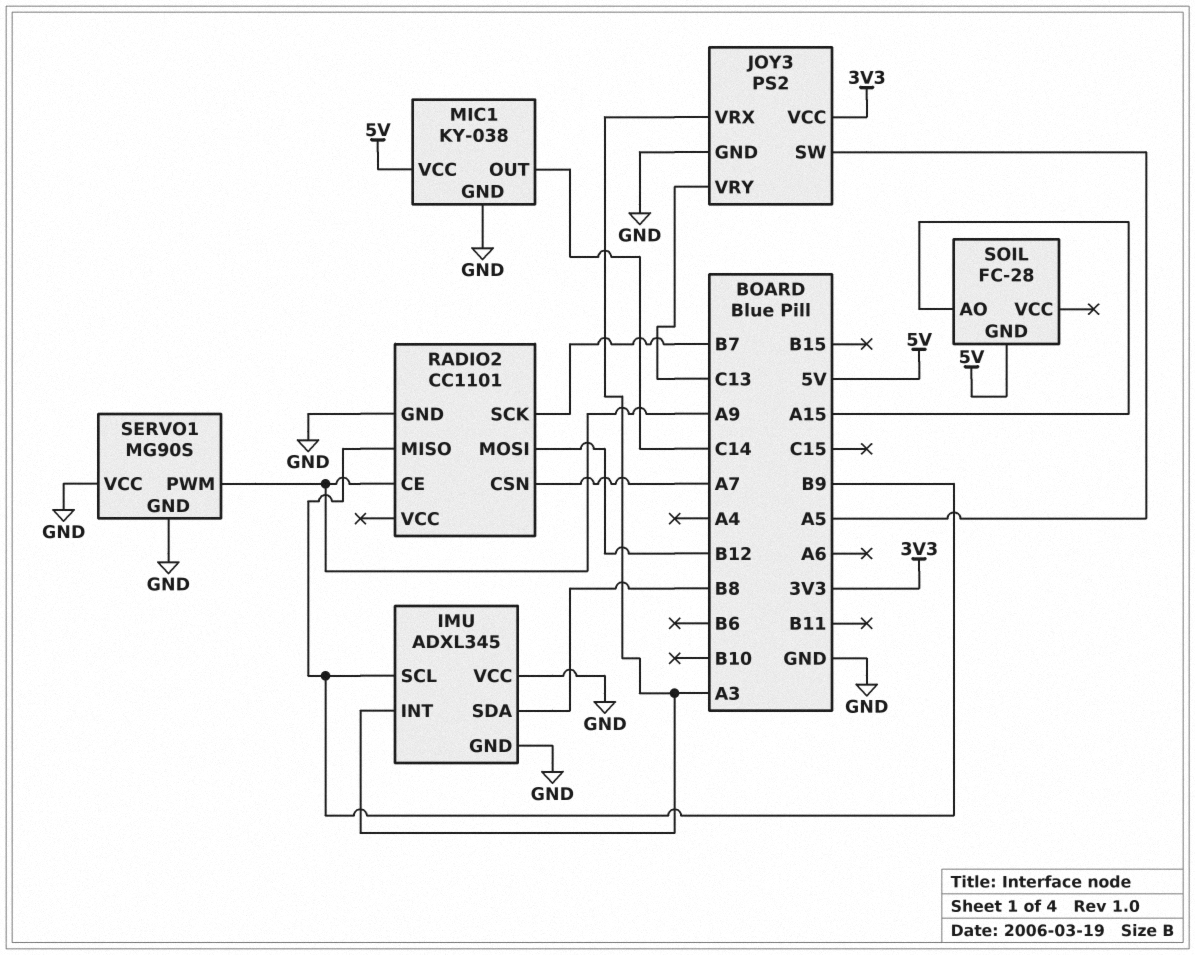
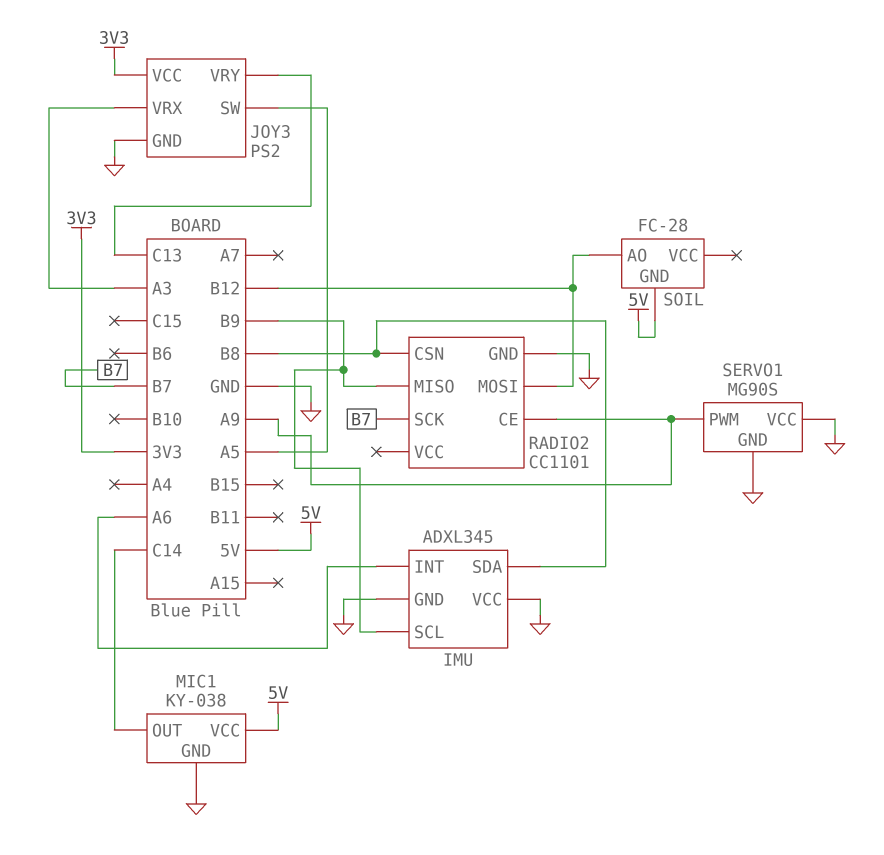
IMU pin INT: A3 -> A6
RADIO2 pin CSN: A7 -> B8
SOIL pin AO: A15 -> B12

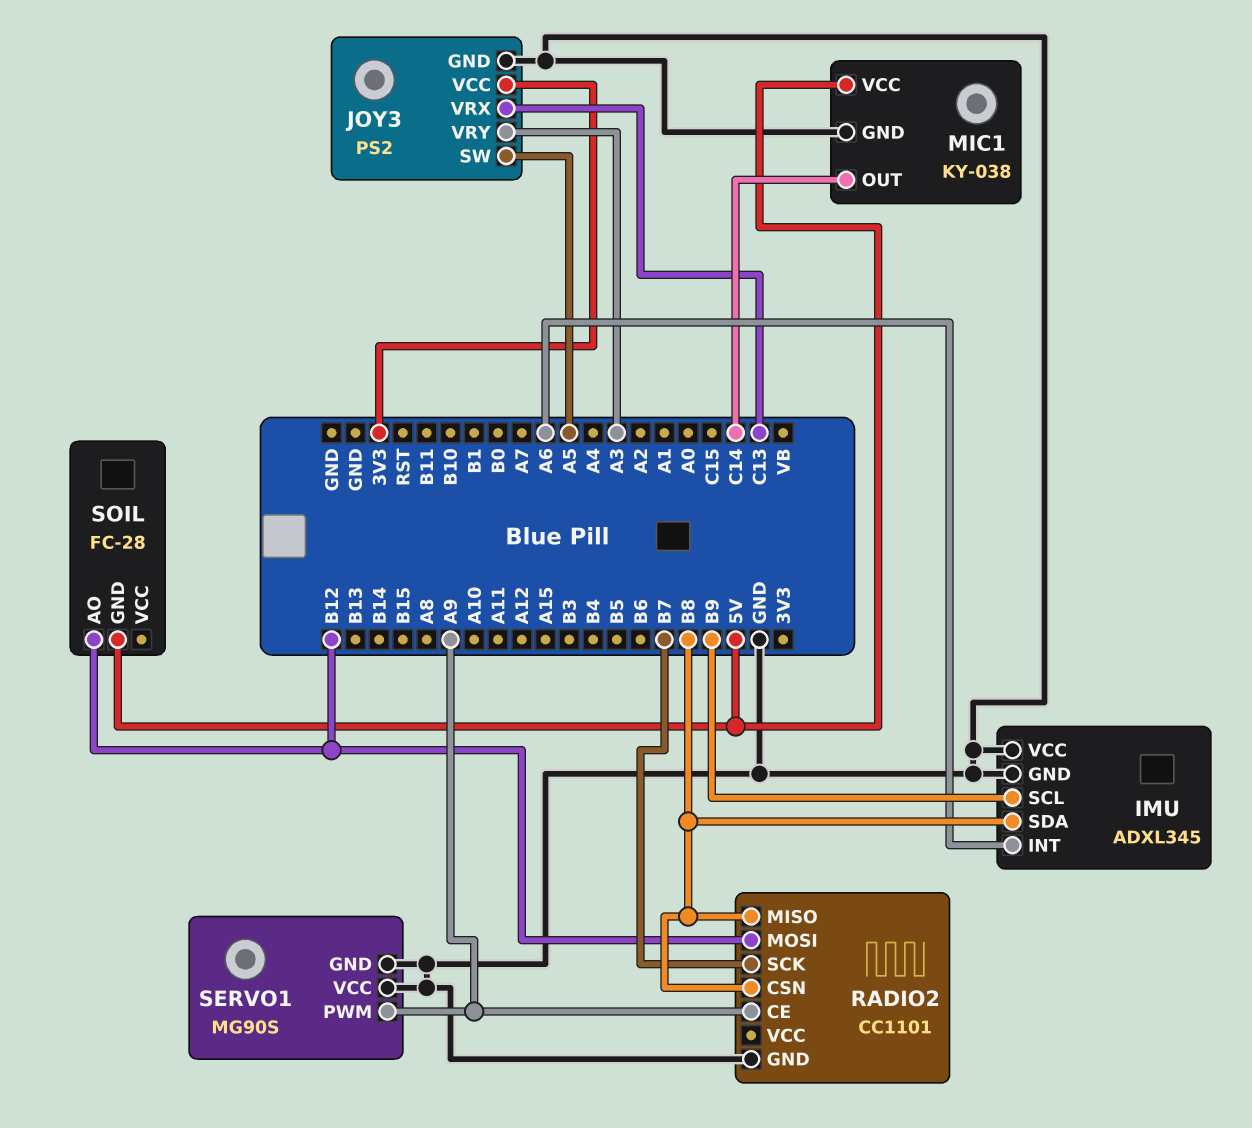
JOY3 pin VRX: A3 -> C13
JOY3 pin VRY: C13 -> A3
RADIO2 pin MISO: B9 -> B8

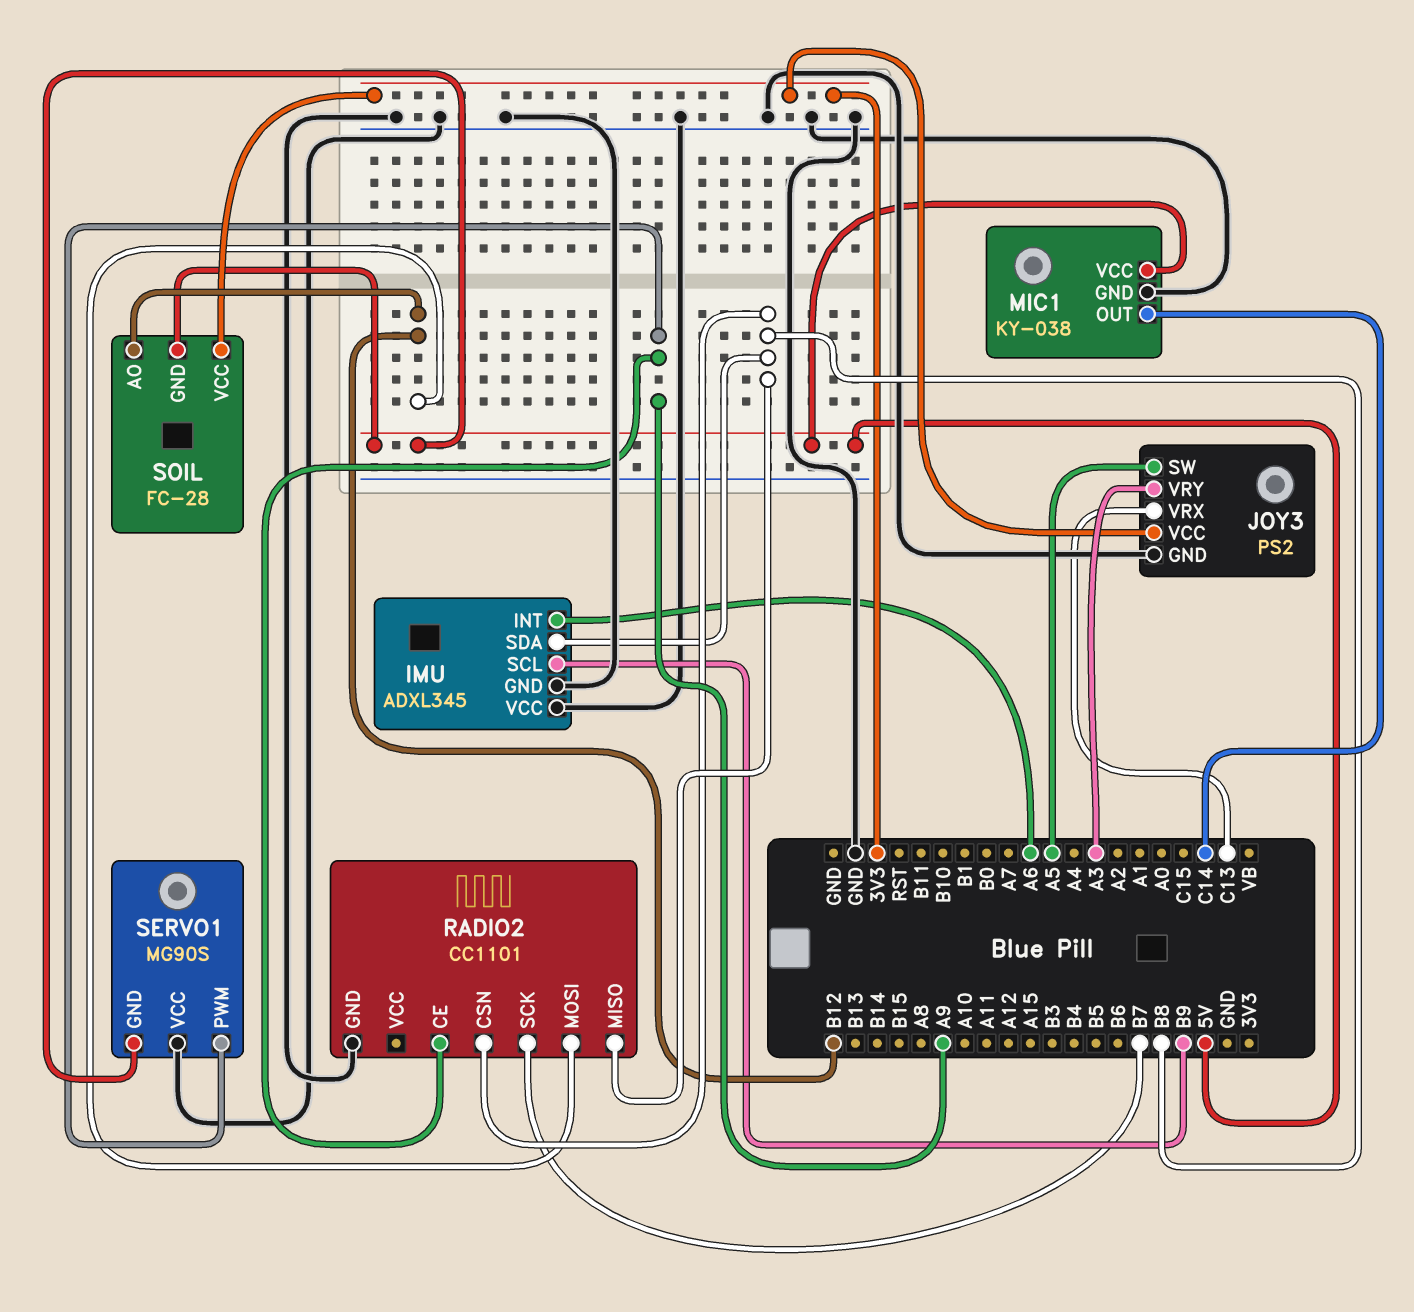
SERVO1 pin GND: GND -> 5V
SOIL pin VCC: none -> 3V3

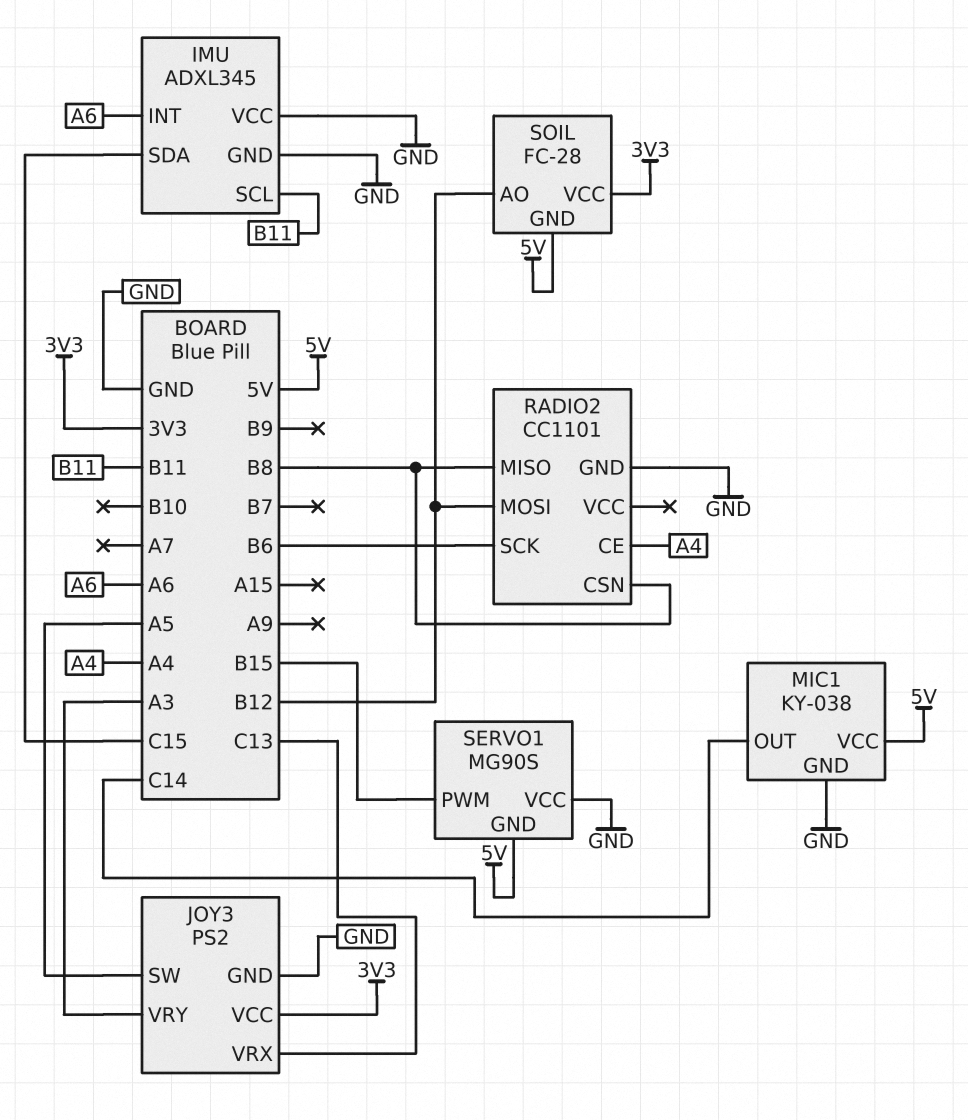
IMU pin SCL: B9 -> B11
IMU pin SDA: B8 -> C15
RADIO2 pin CE: A9 -> A4
RADIO2 pin SCK: B7 -> B6
SERVO1 pin PWM: A9 -> B15

